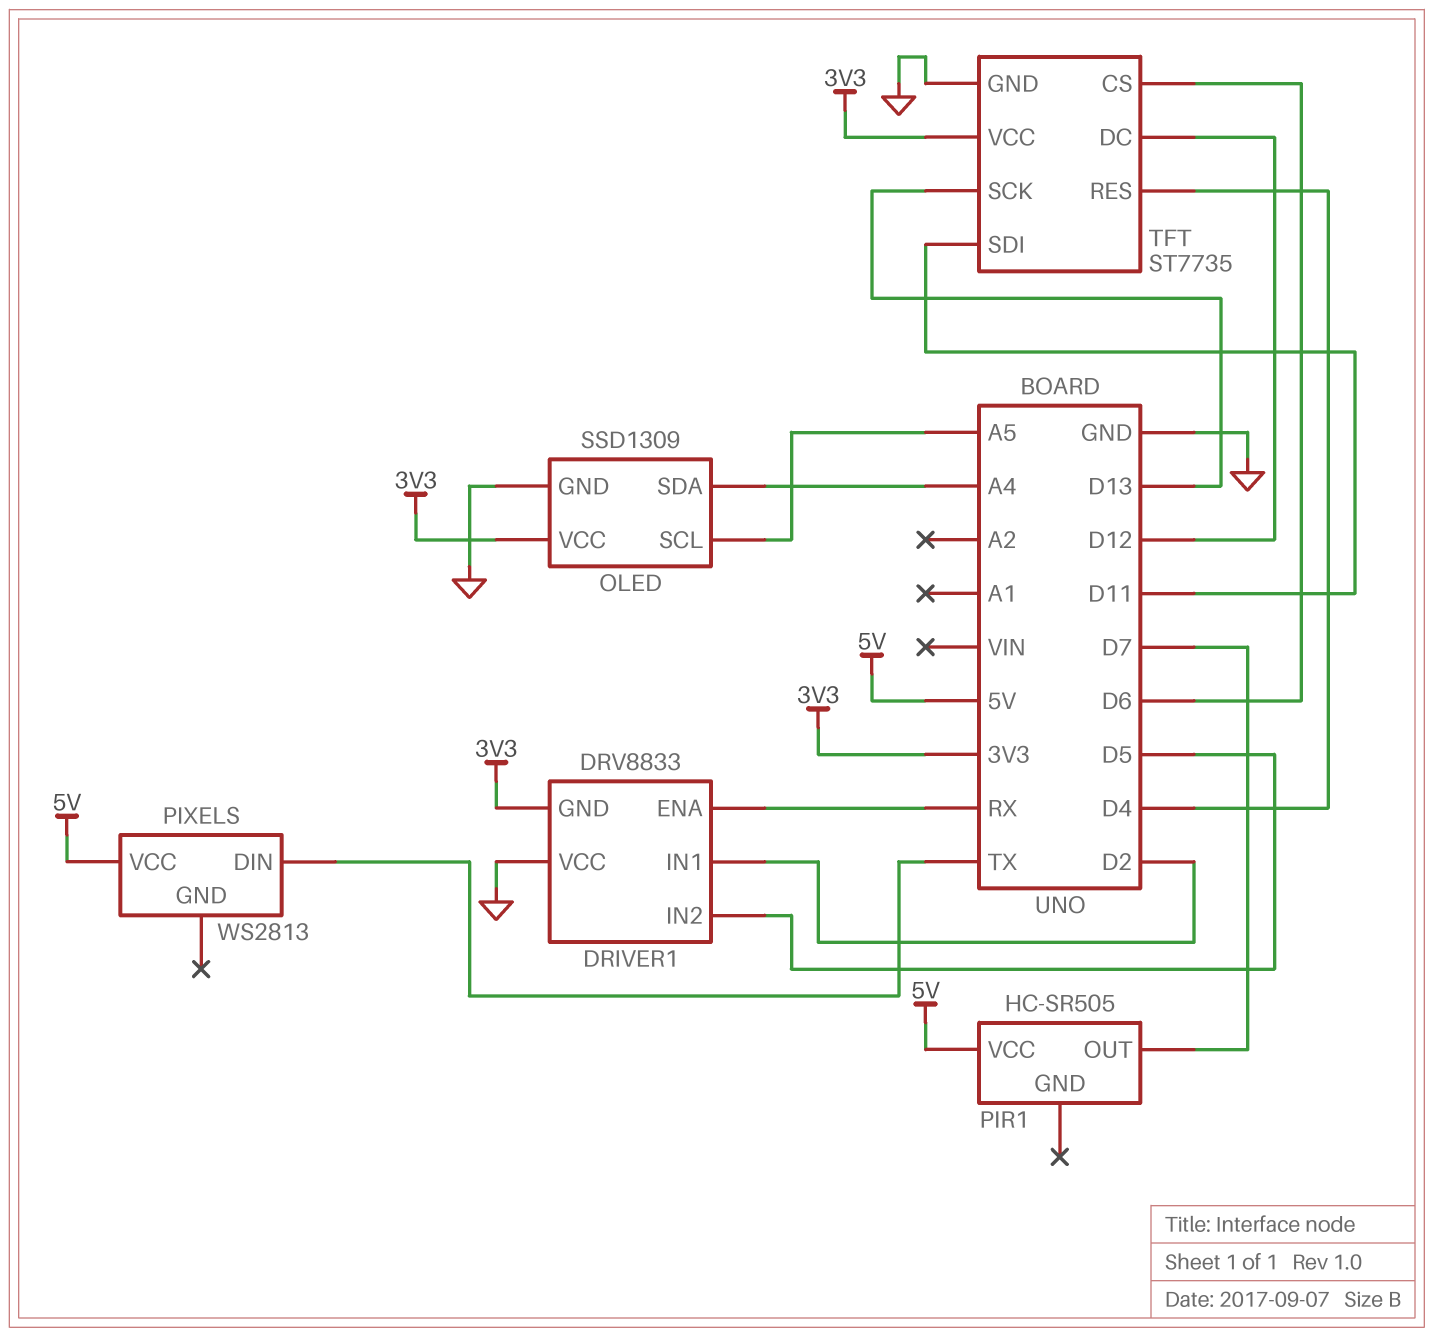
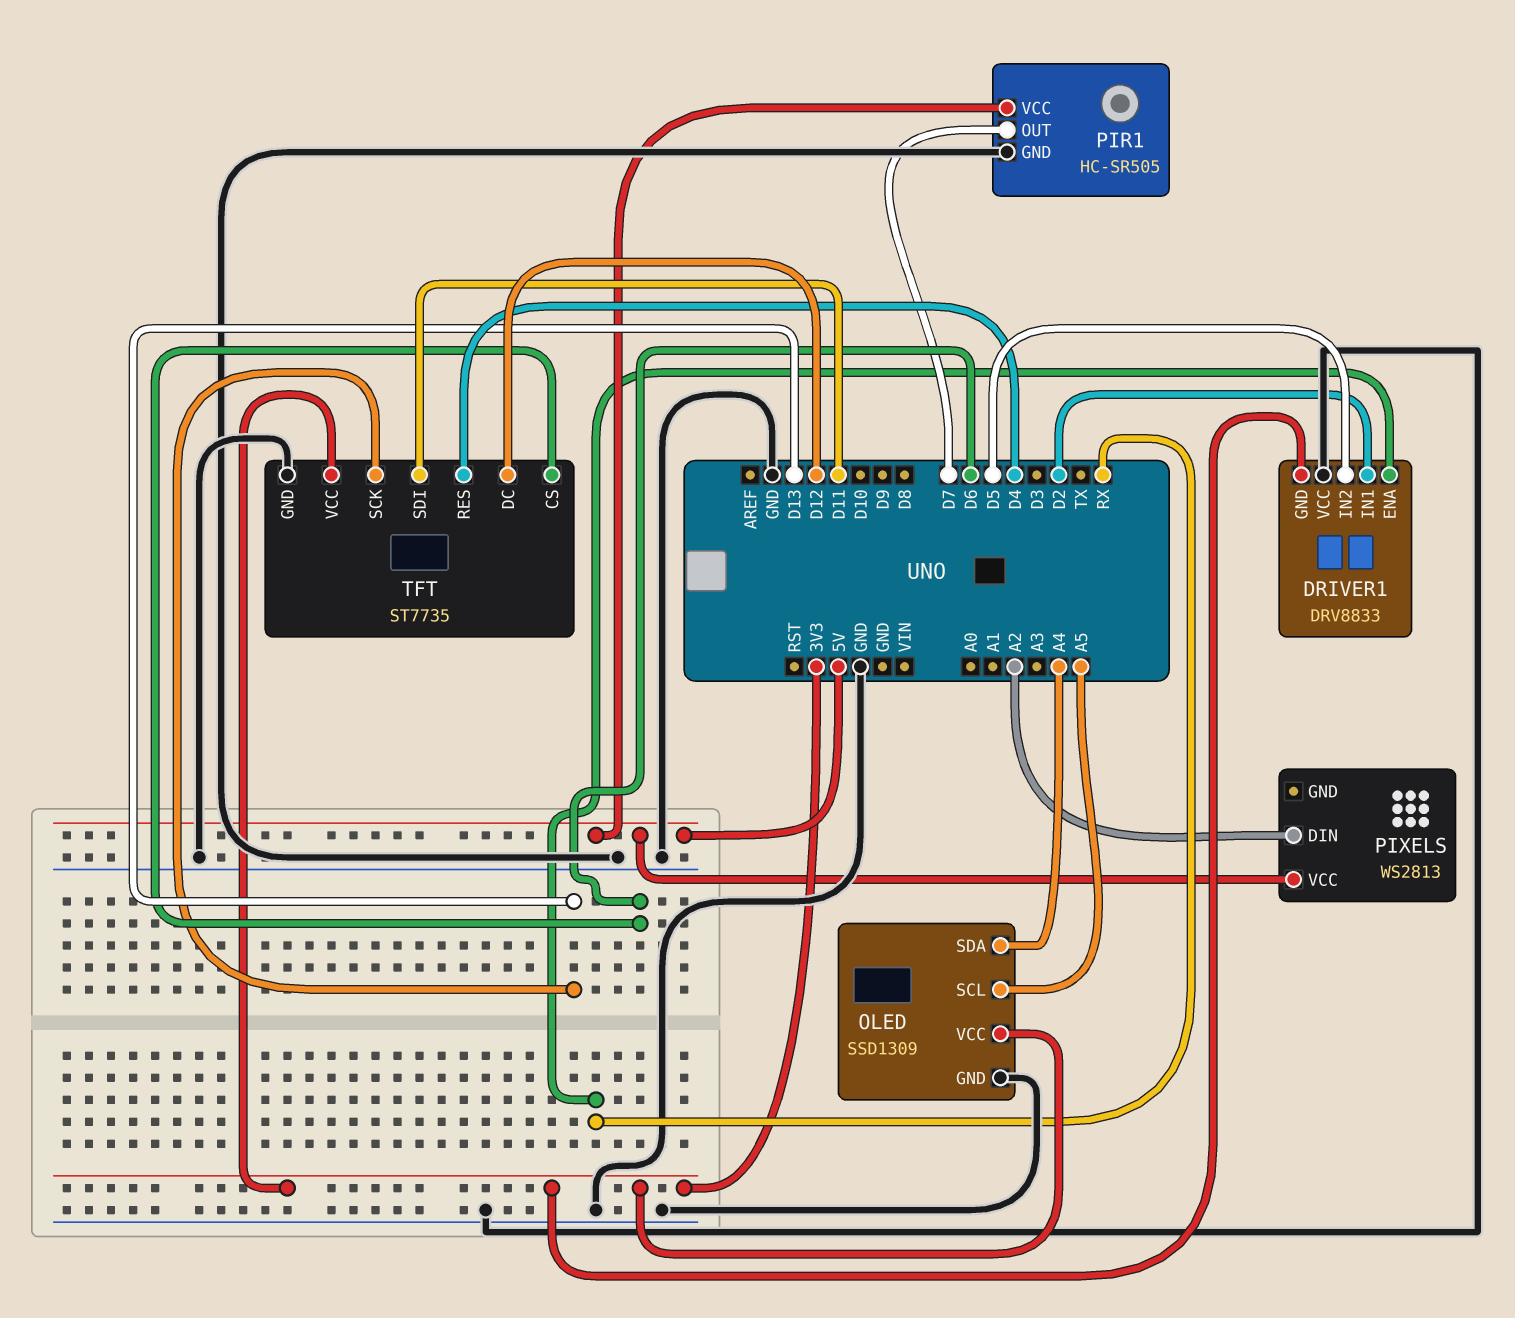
PIR1 pin GND: none -> GND
PIXELS pin DIN: TX -> A2

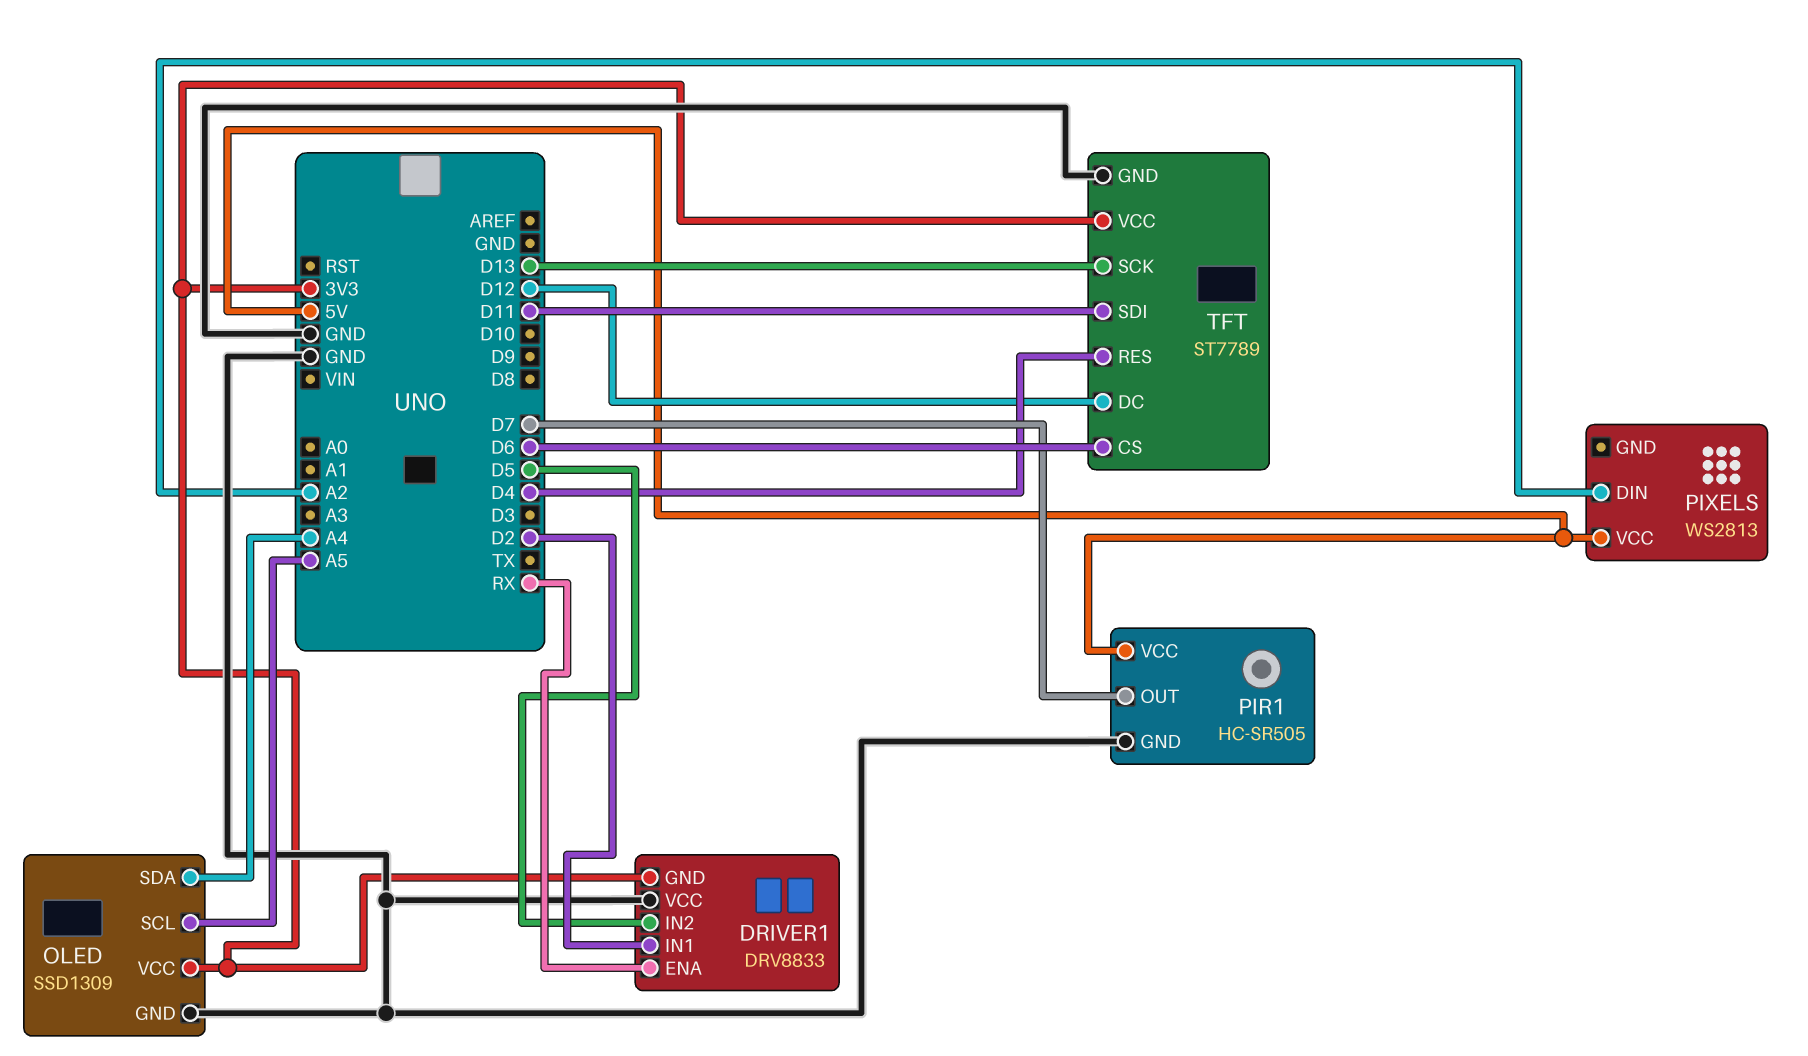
TFT: ST7735 -> ST7789

